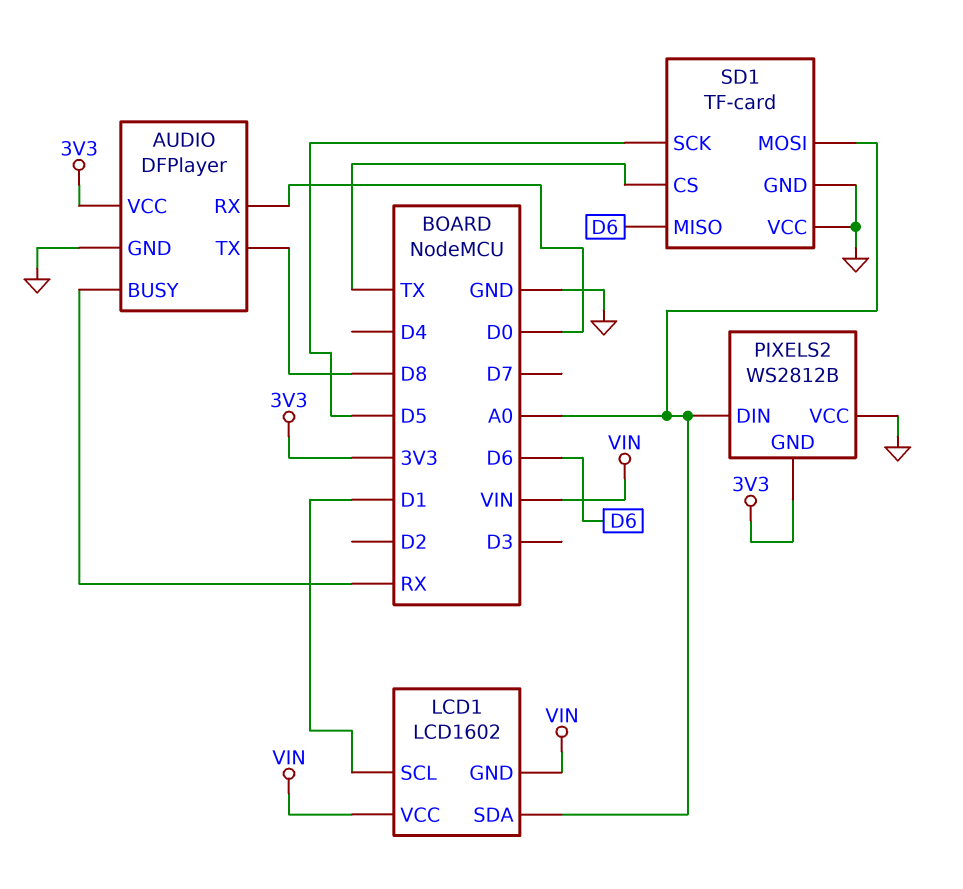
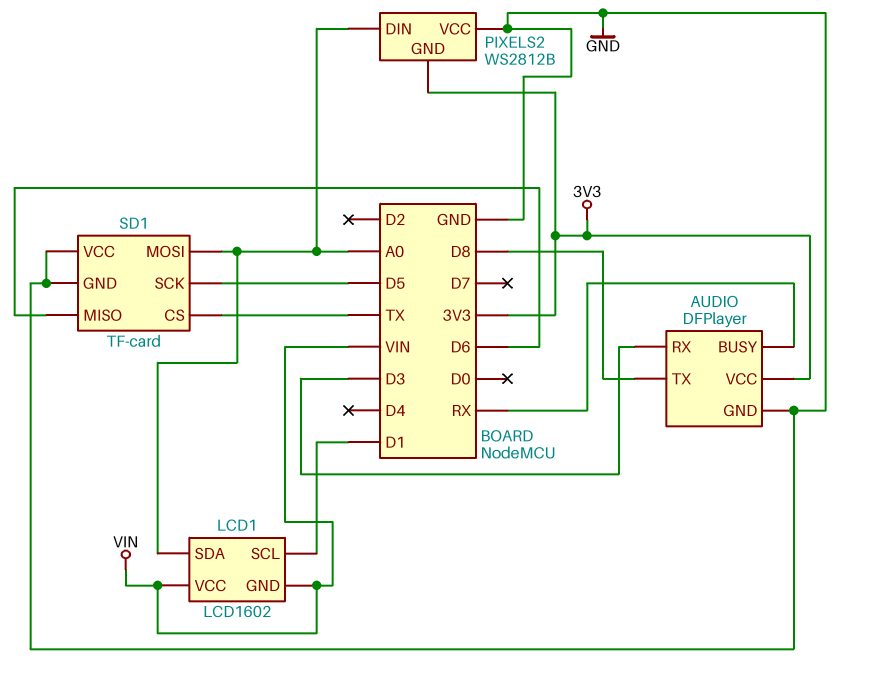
AUDIO pin RX: D0 -> D3

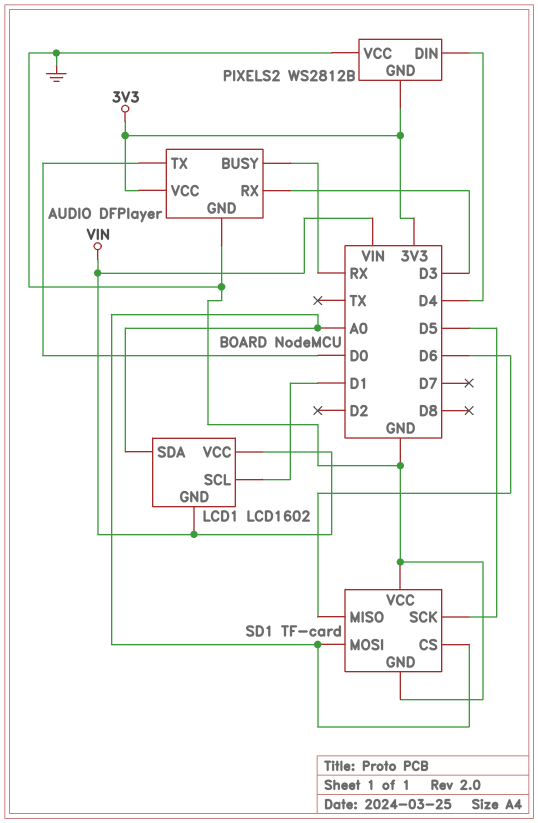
AUDIO pin TX: D8 -> D0
PIXELS2 pin DIN: A0 -> D4
SD1 pin CS: TX -> A0

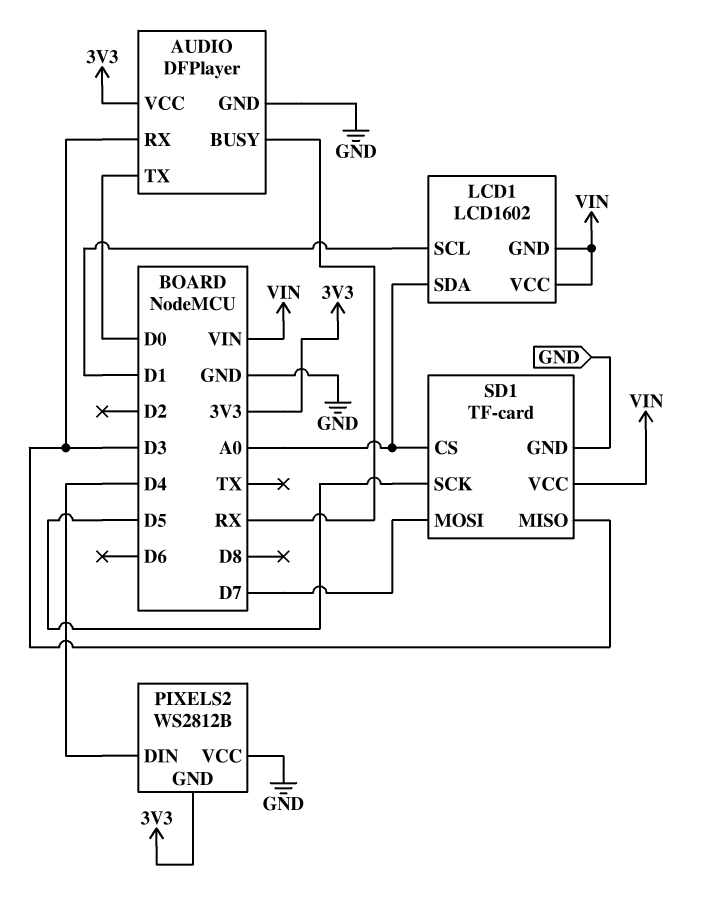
SD1 pin MISO: D6 -> D3
SD1 pin MOSI: A0 -> D7
SD1 pin VCC: GND -> VIN

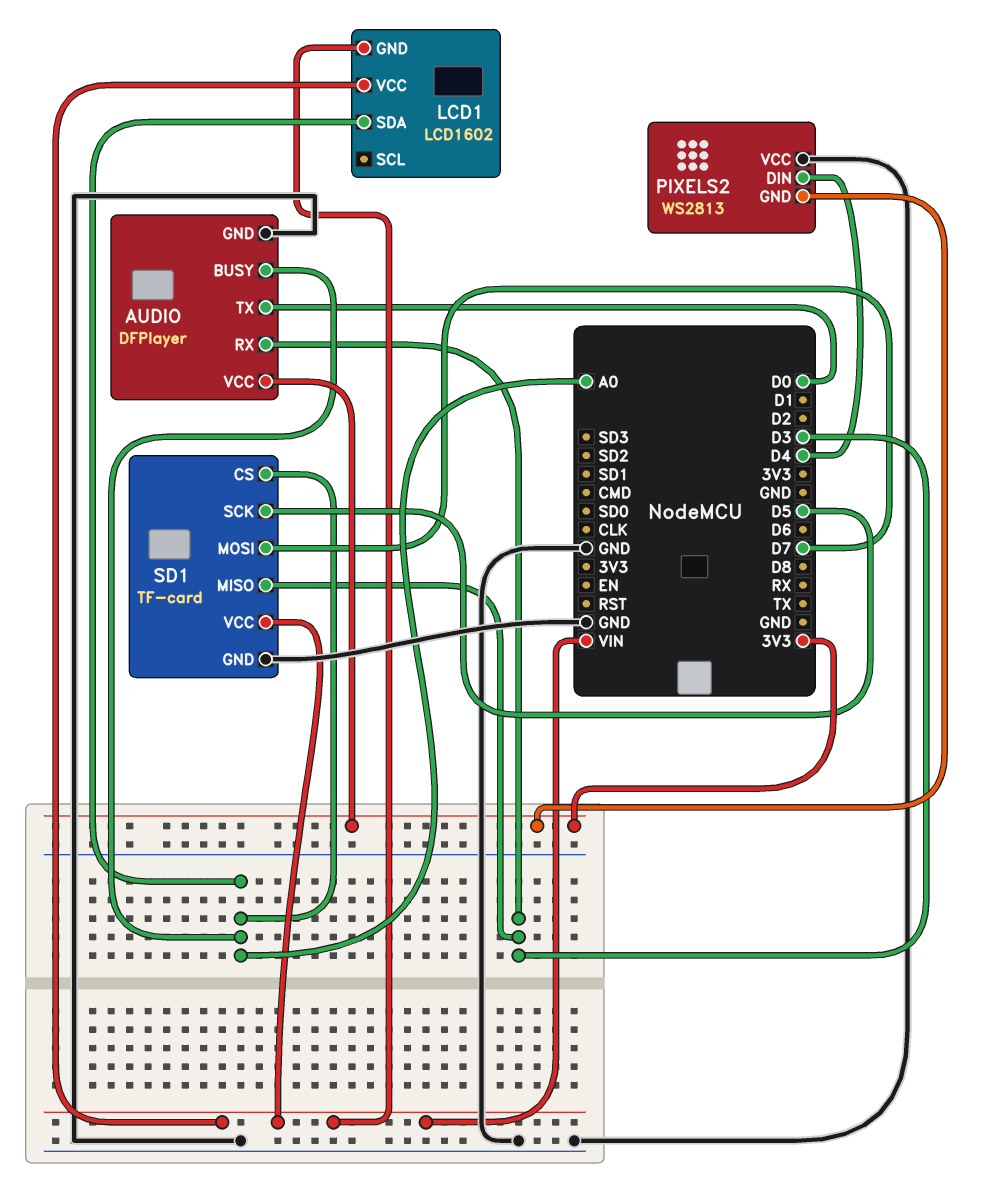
AUDIO pin BUSY: RX -> A0
LCD1 pin SCL: D1 -> none
PIXELS2: WS2812B -> WS2813

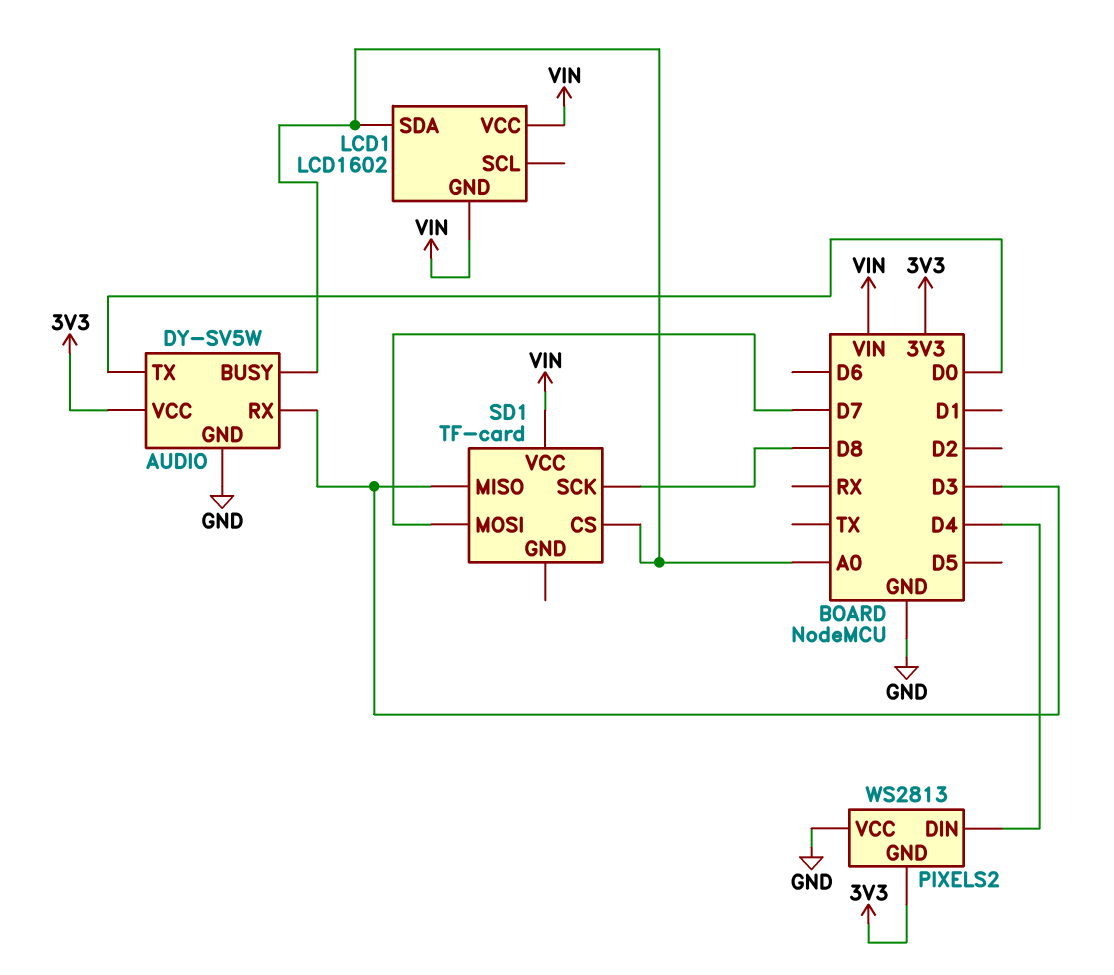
AUDIO: DFPlayer -> DY-SV5W
SD1 pin GND: GND -> none
SD1 pin SCK: D5 -> D8

